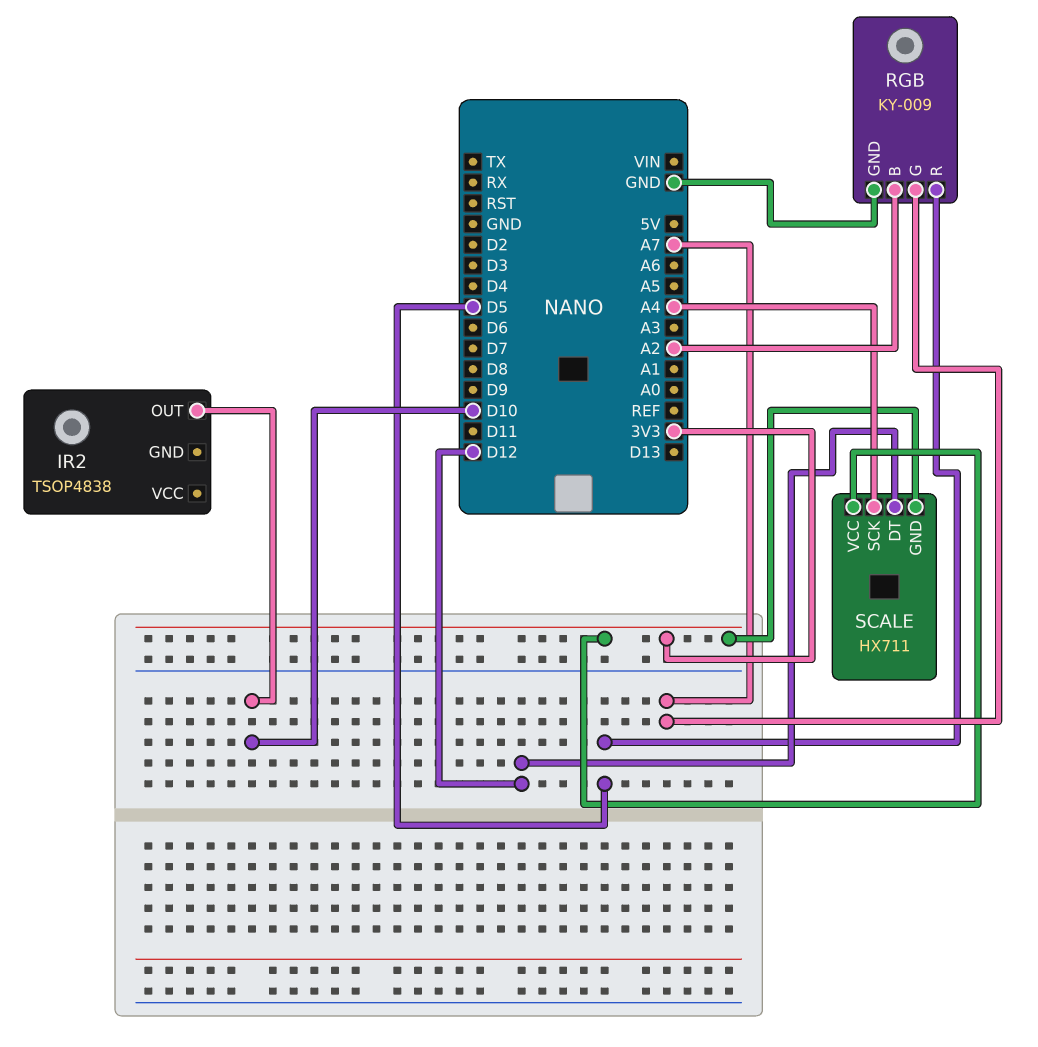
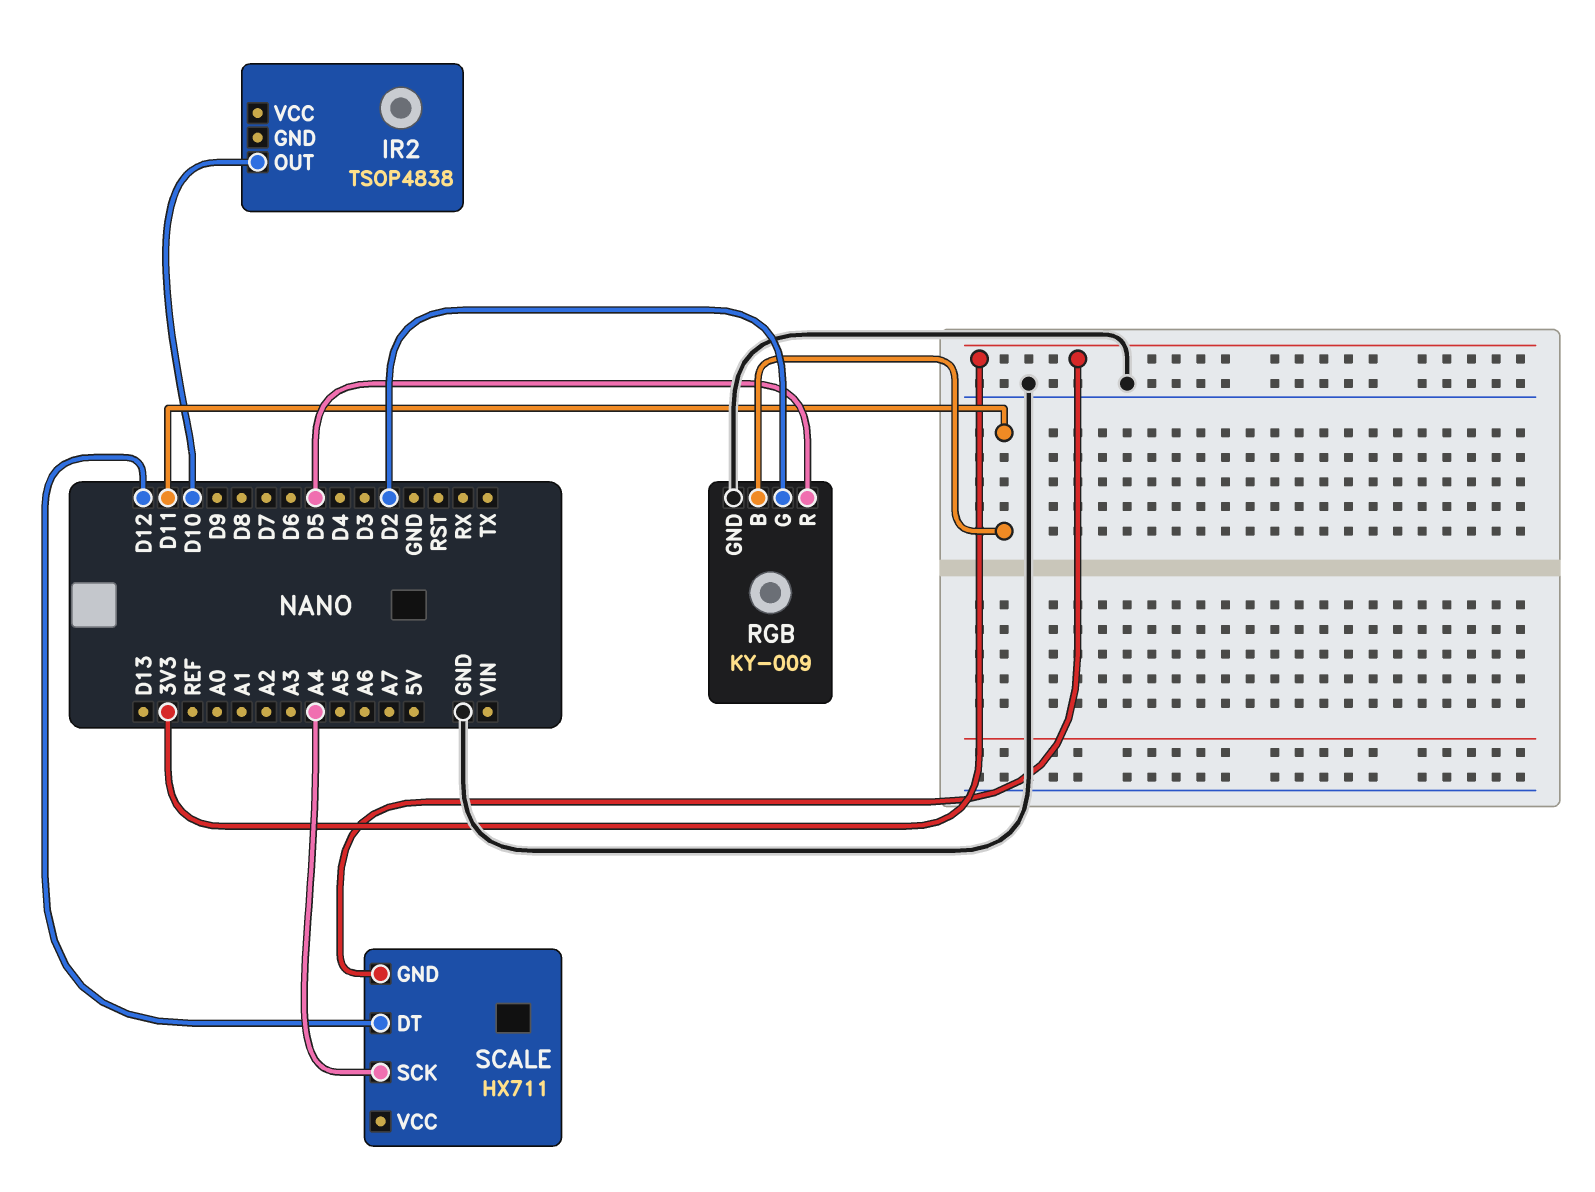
RGB pin B: A2 -> D11
RGB pin G: A7 -> D2
SCALE pin VCC: 3V3 -> none

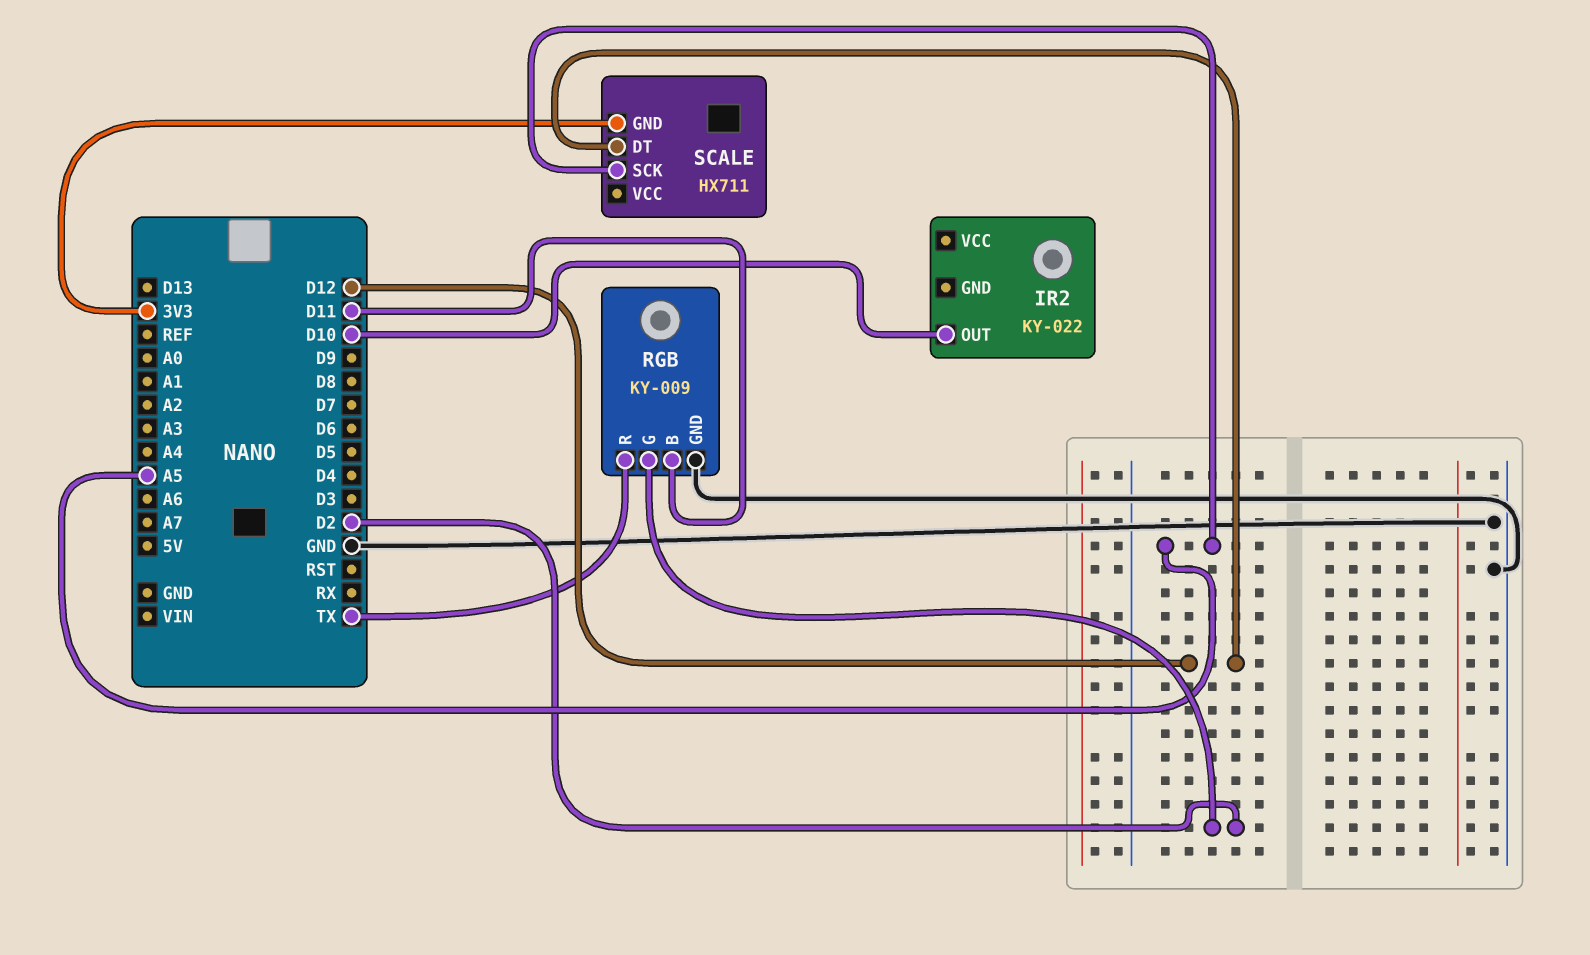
IR2: TSOP4838 -> KY-022
RGB pin R: D5 -> TX
SCALE pin SCK: A4 -> A5

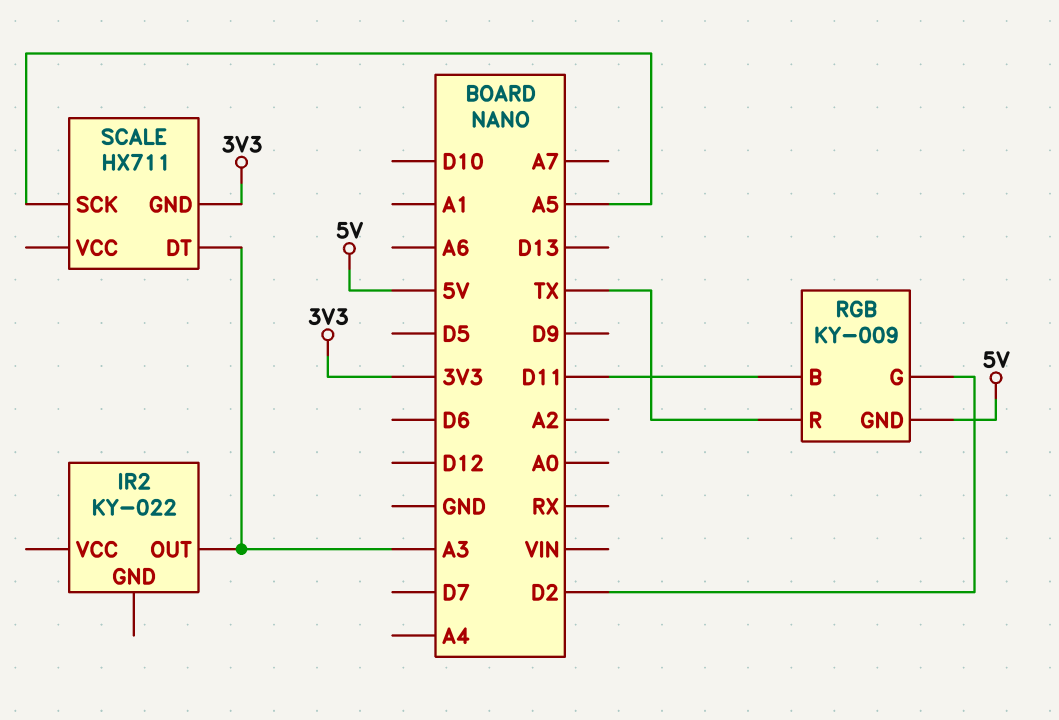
IR2 pin OUT: D10 -> A3
RGB pin GND: GND -> 5V
SCALE pin DT: D12 -> A3

